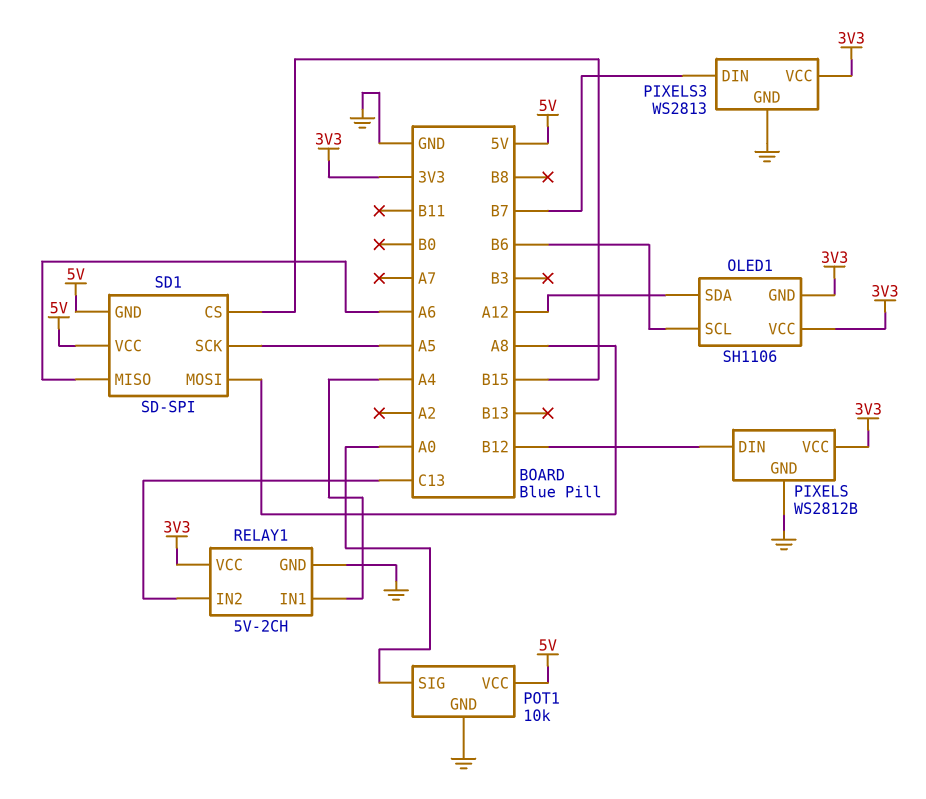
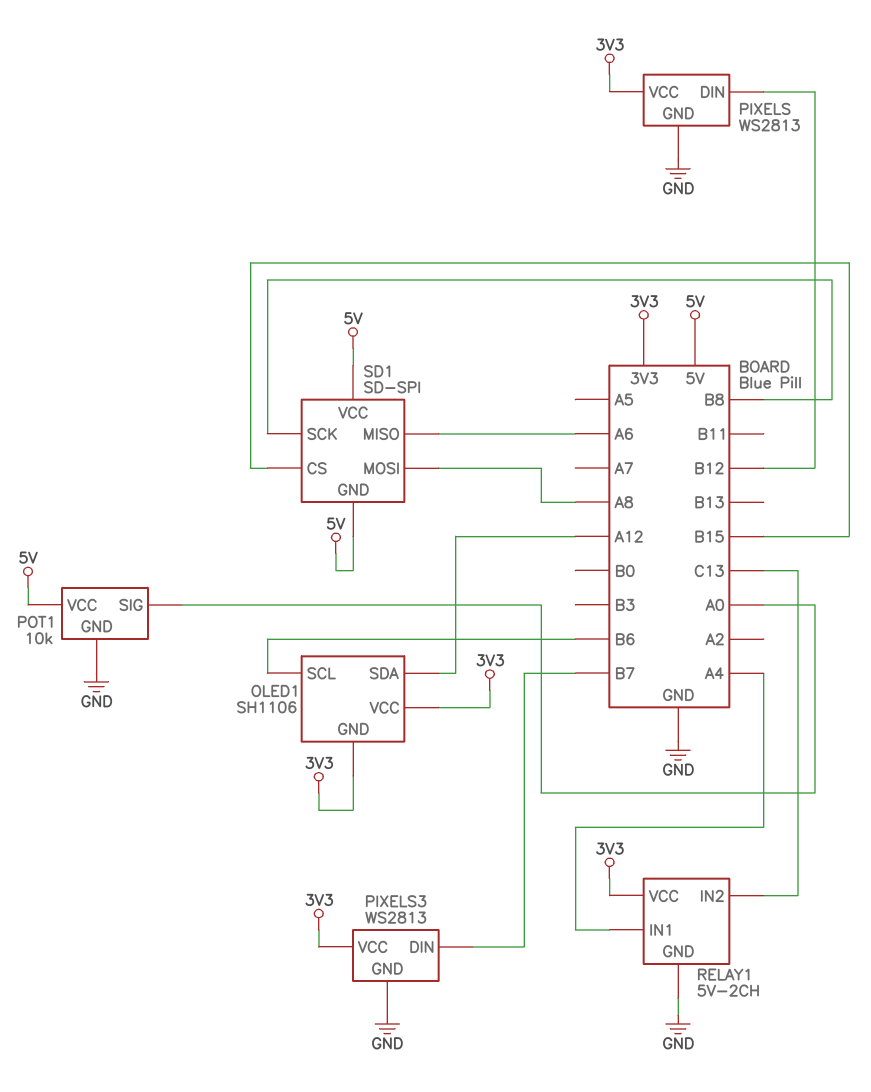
PIXELS: WS2812B -> WS2813
SD1 pin SCK: A5 -> B8

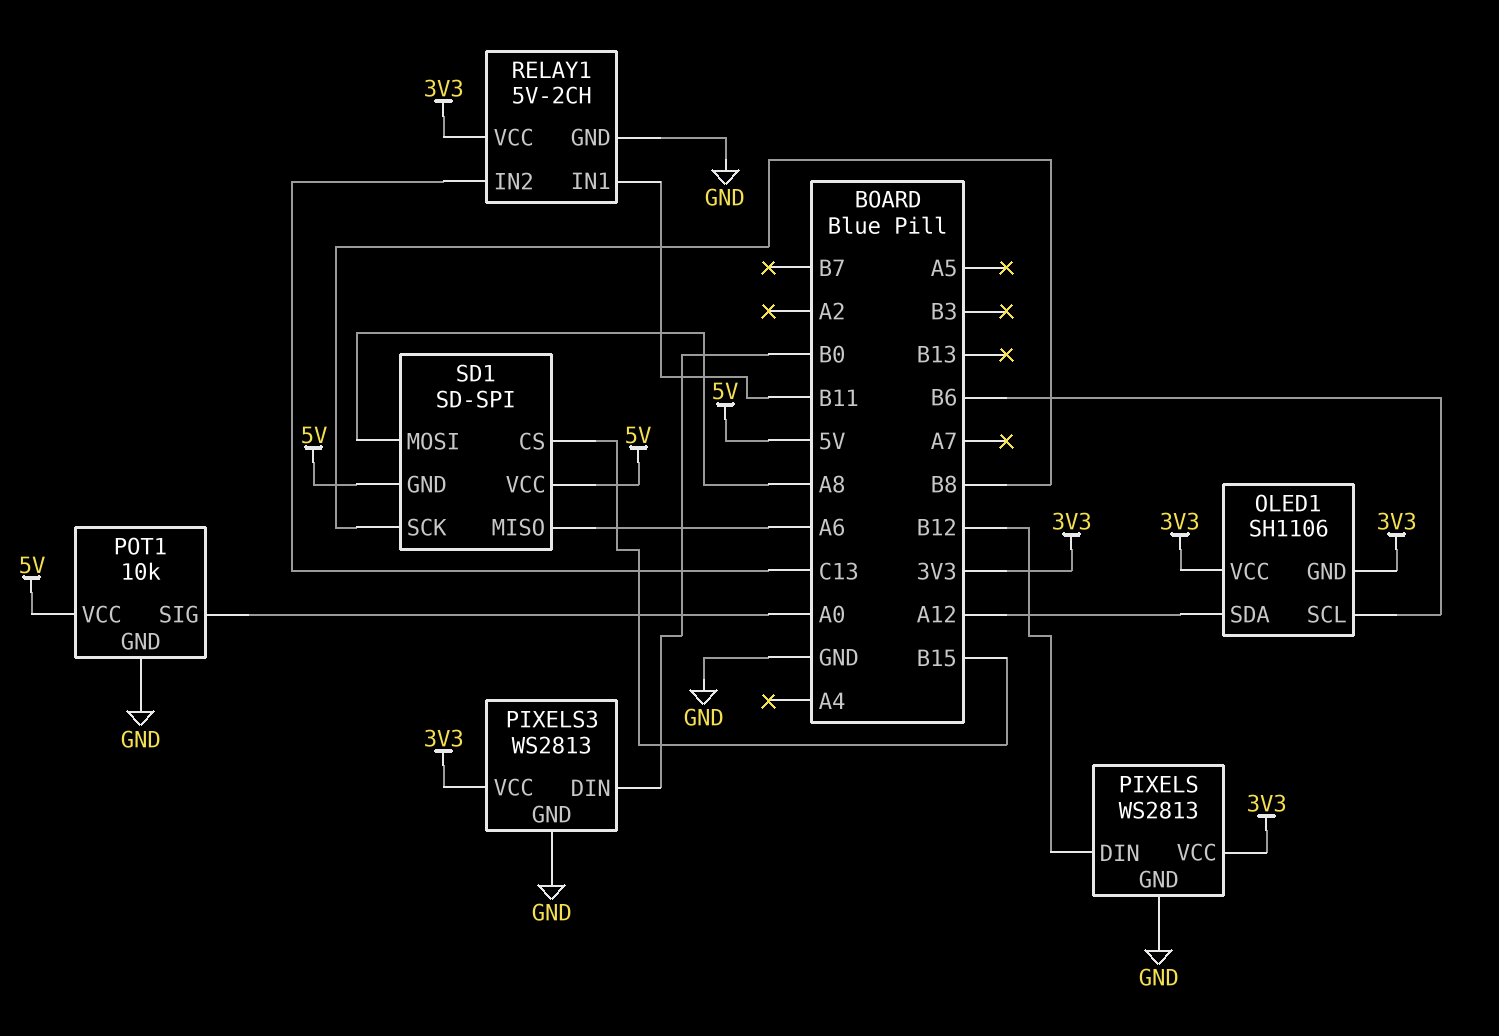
PIXELS3 pin DIN: B7 -> B0
RELAY1 pin IN1: A4 -> B11

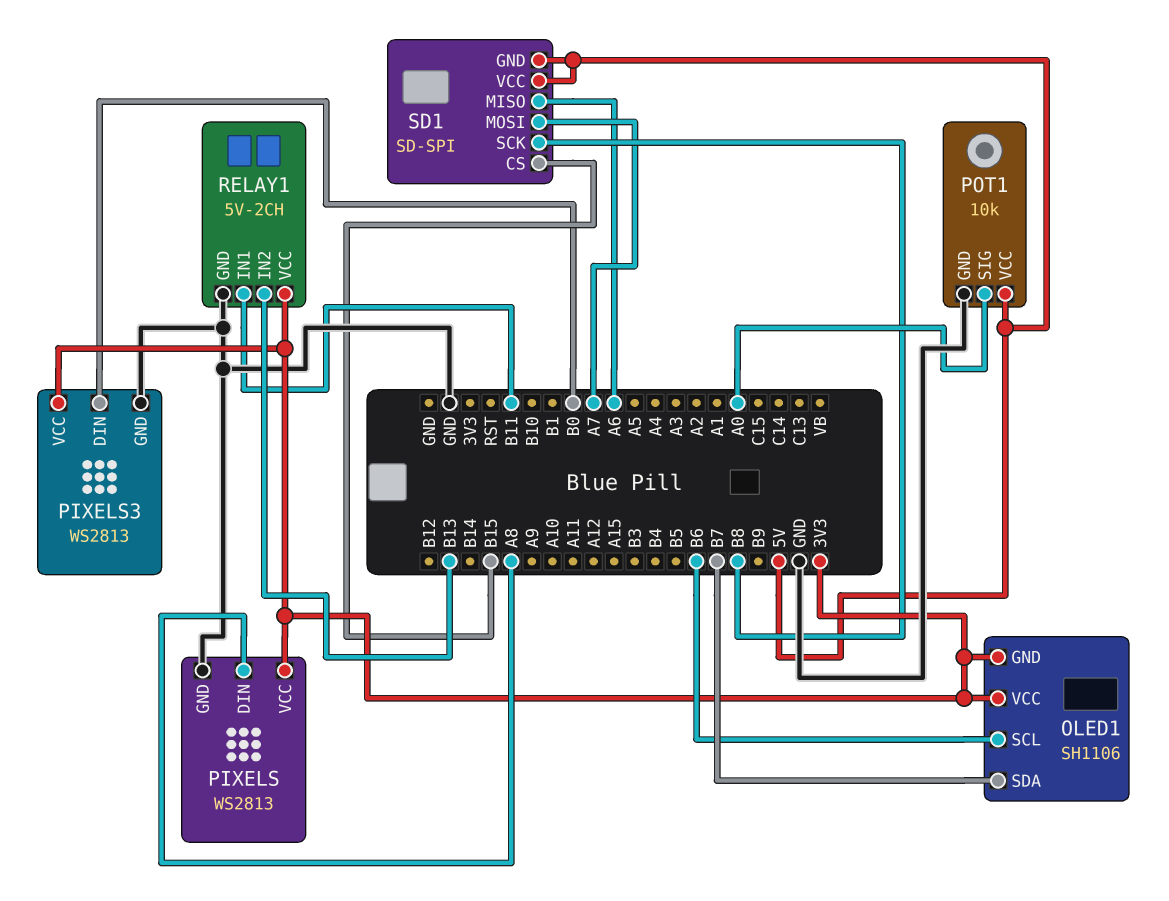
OLED1 pin SDA: A12 -> B7
PIXELS pin DIN: B12 -> A8
RELAY1 pin IN2: C13 -> B13
SD1 pin MOSI: A8 -> A7

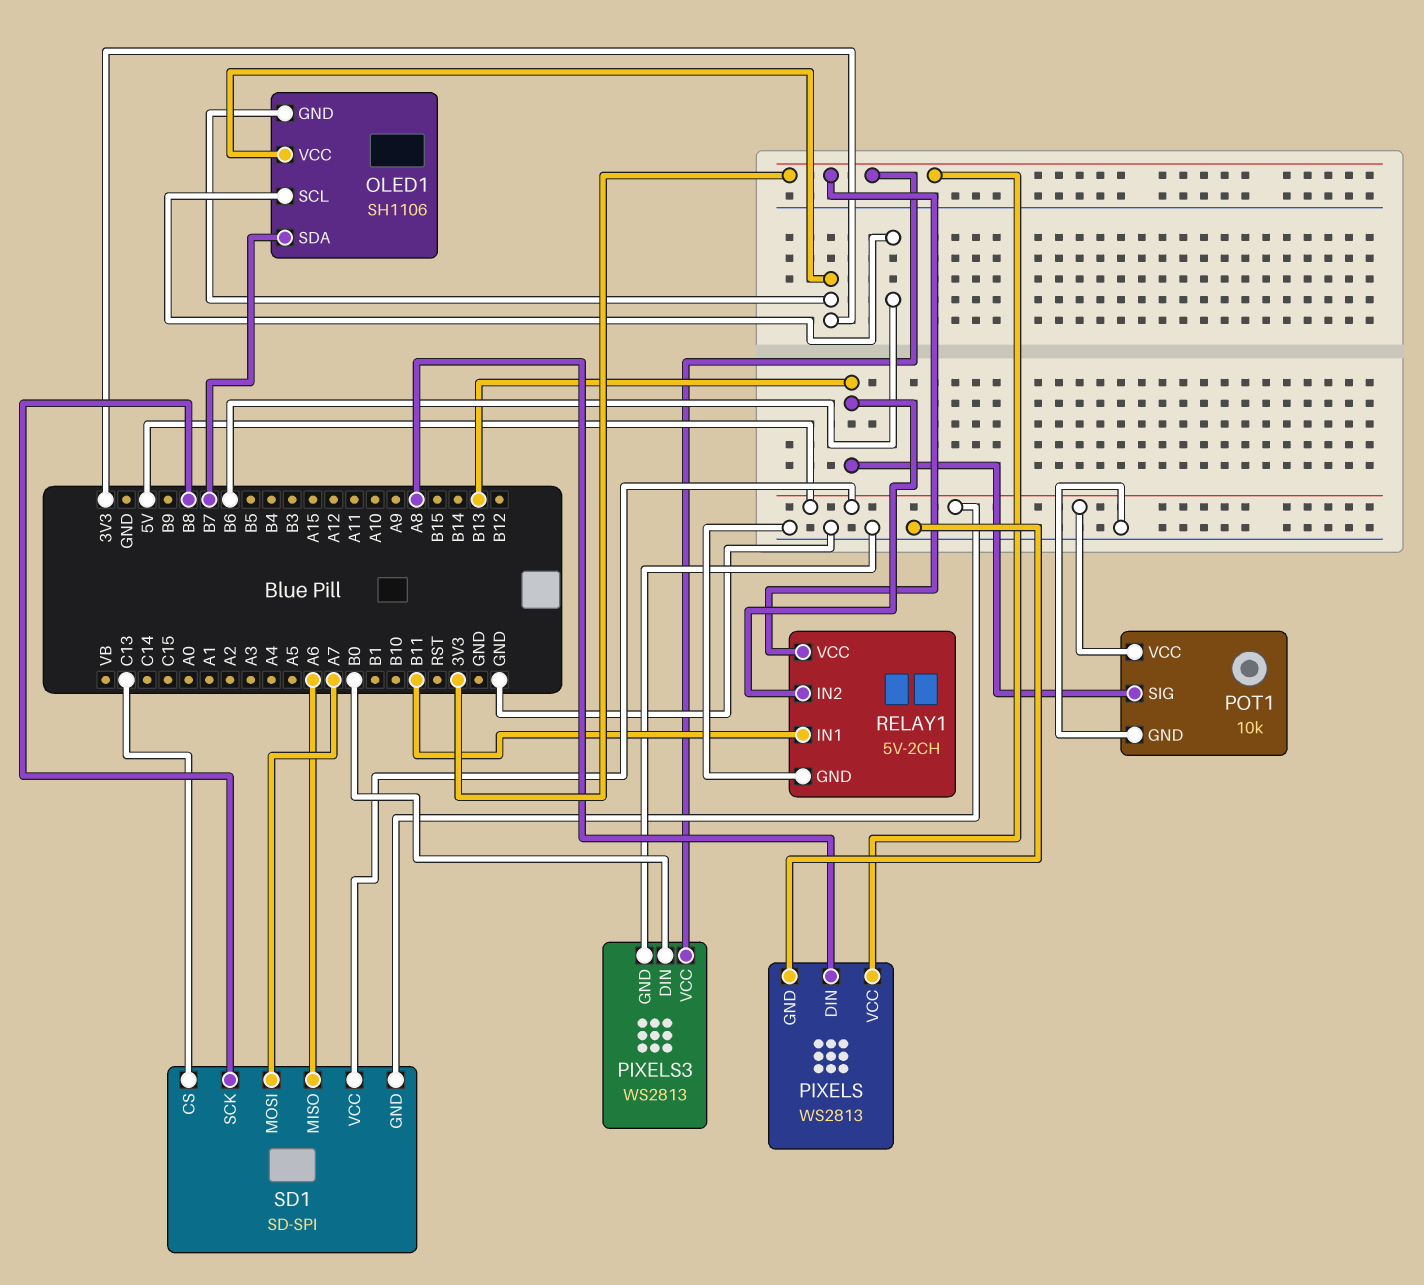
POT1 pin SIG: A0 -> B13
SD1 pin CS: B15 -> C13

